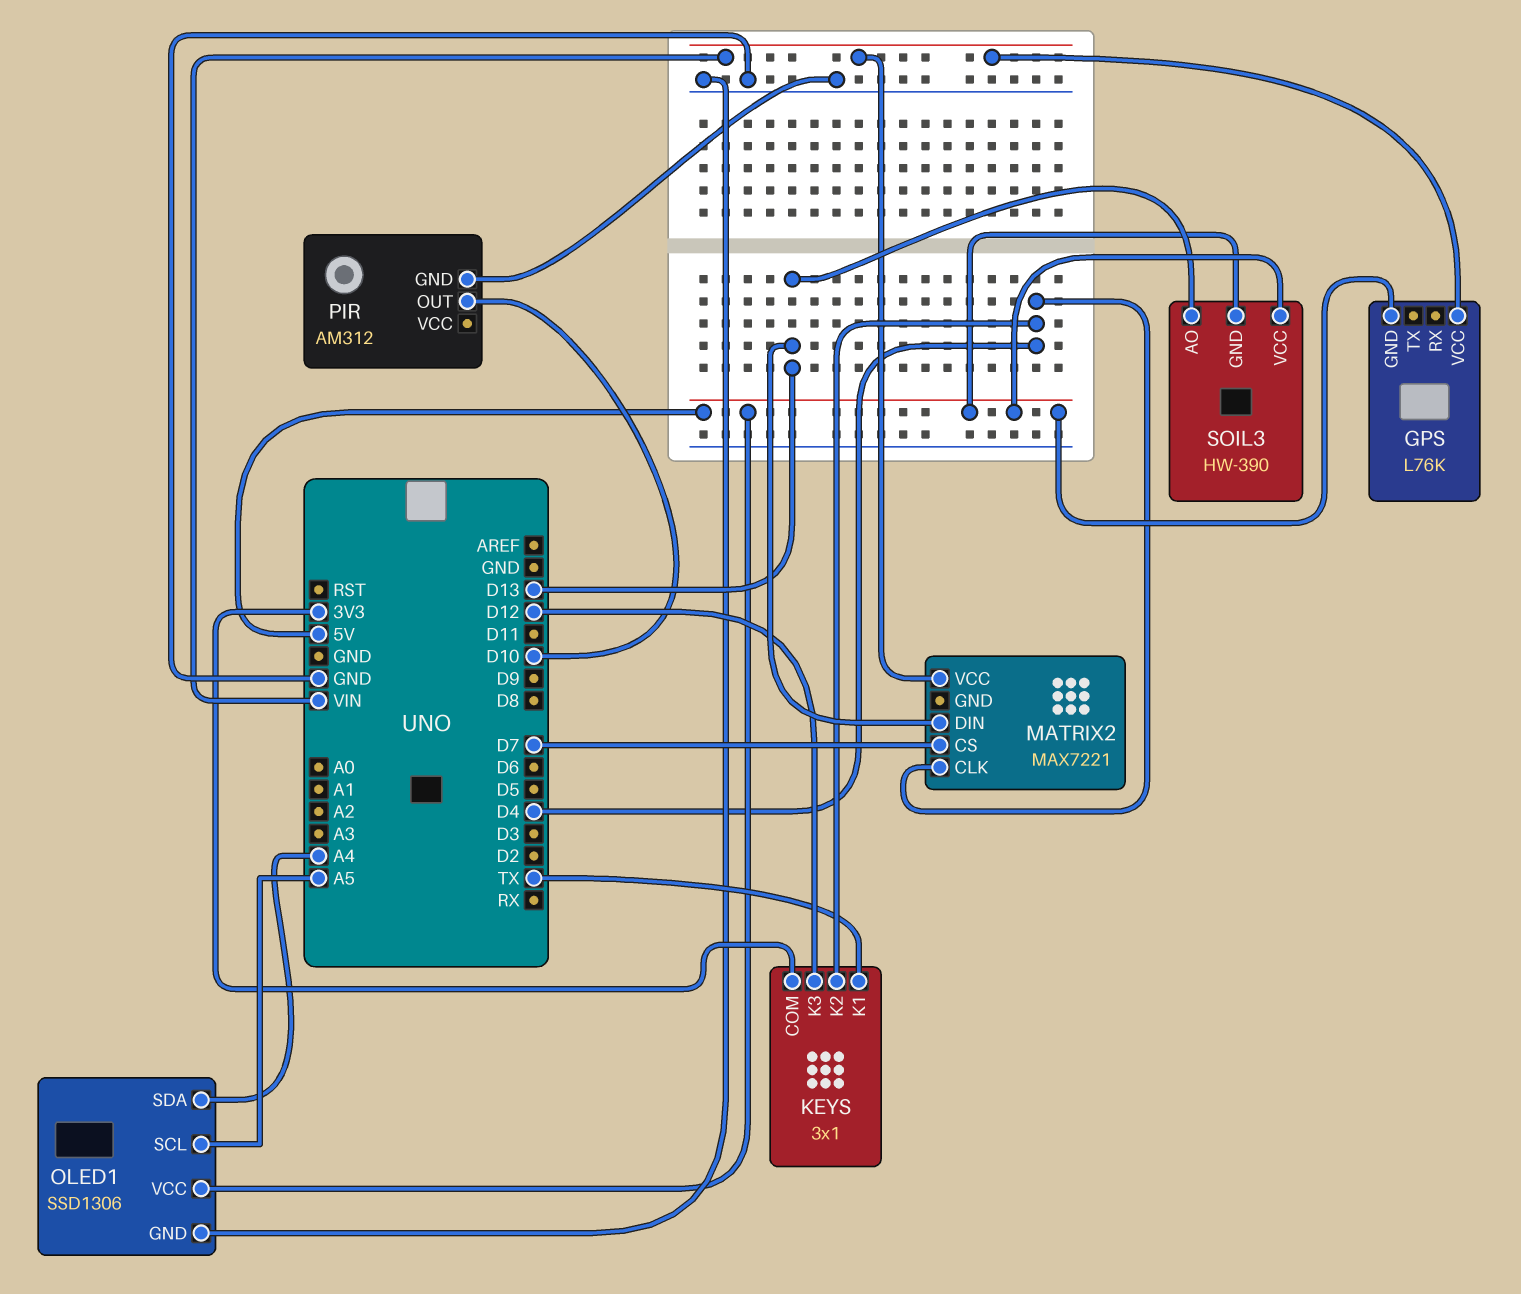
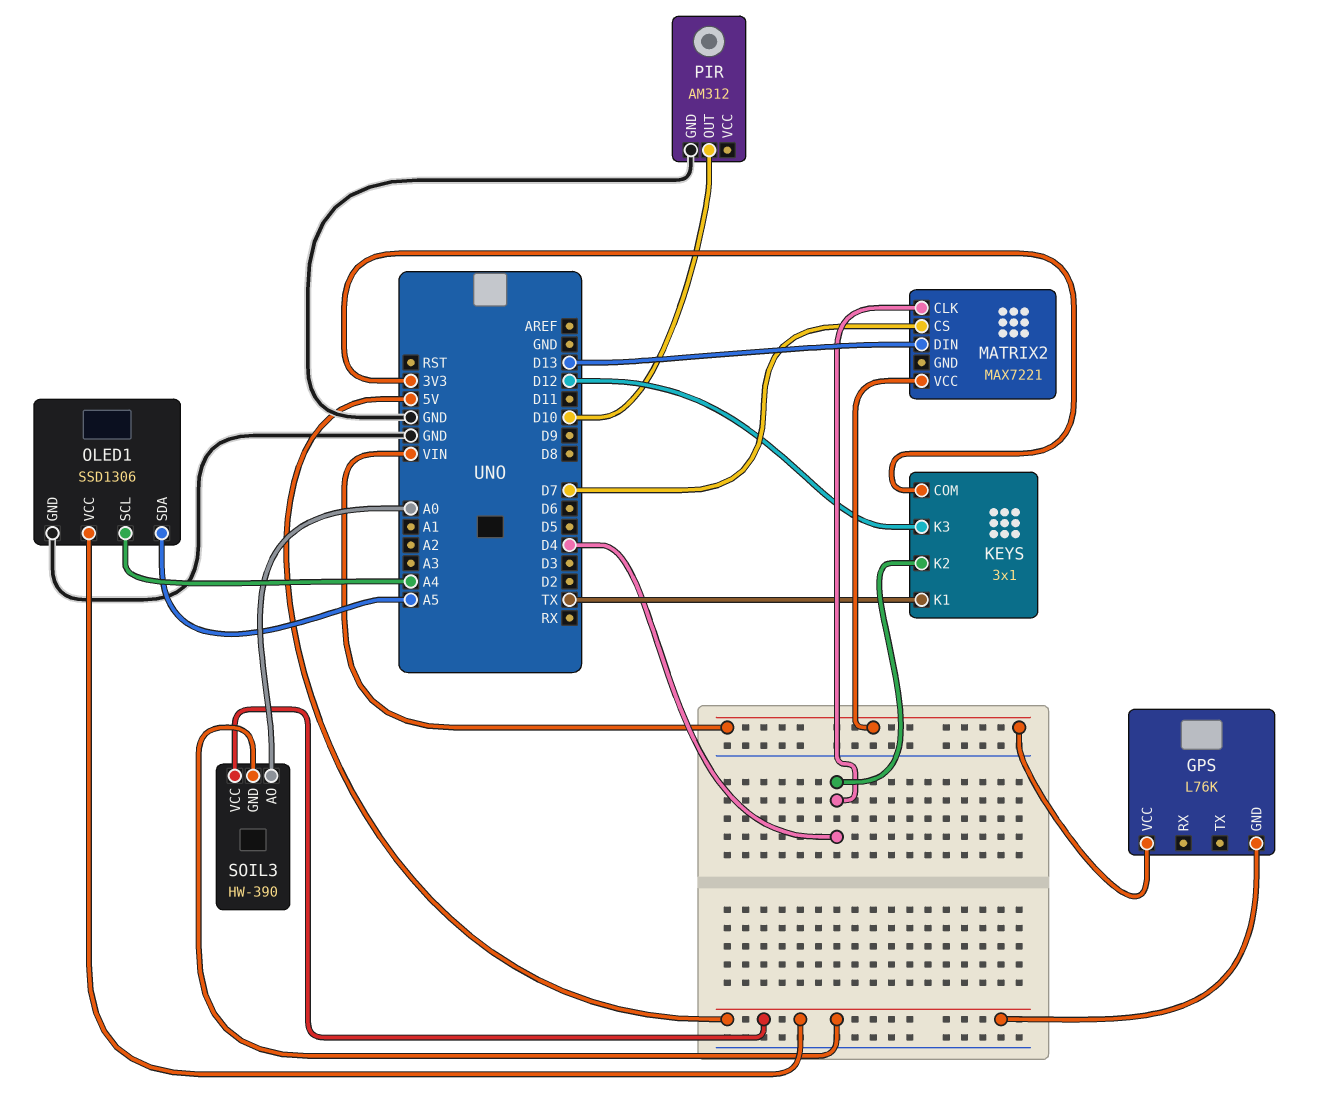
OLED1 pin SCL: A5 -> A4
OLED1 pin SDA: A4 -> A5
SOIL3 pin AO: D13 -> A0

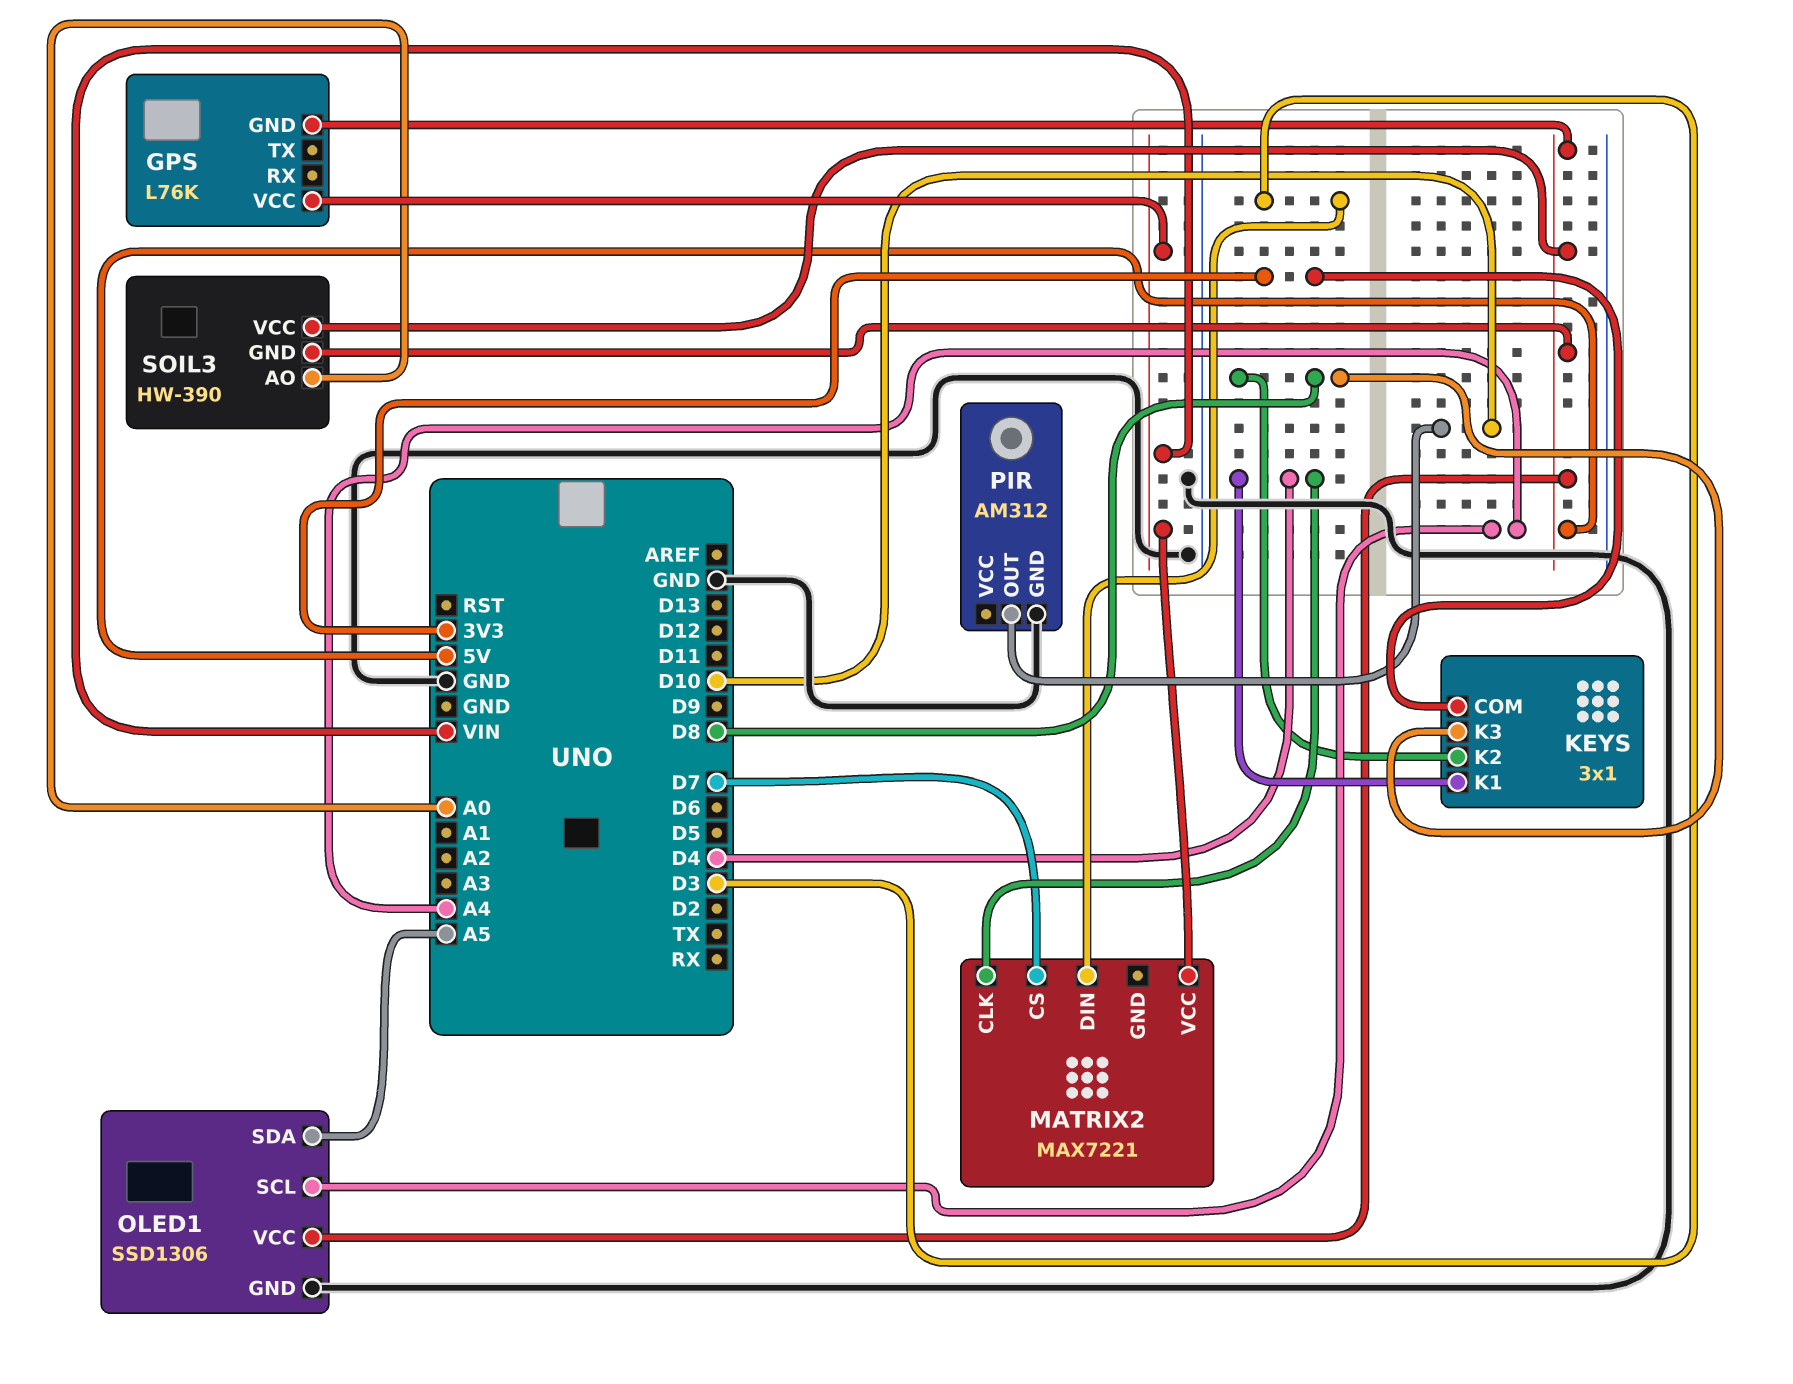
KEYS pin K1: TX -> D4
KEYS pin K2: D4 -> D8
KEYS pin K3: D12 -> D8
MATRIX2 pin DIN: D13 -> D3

